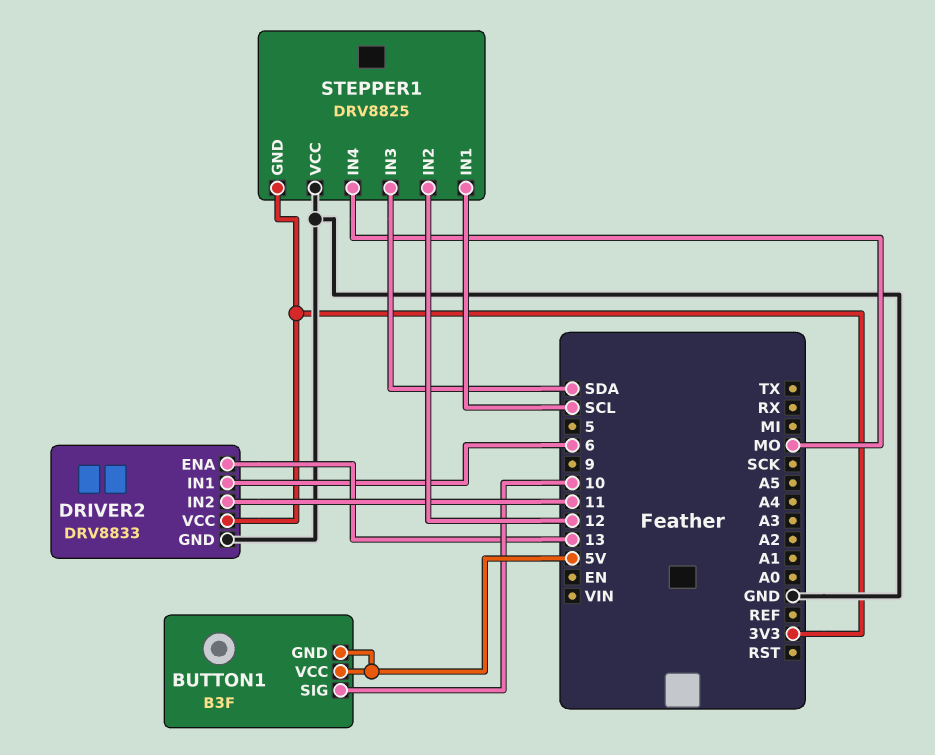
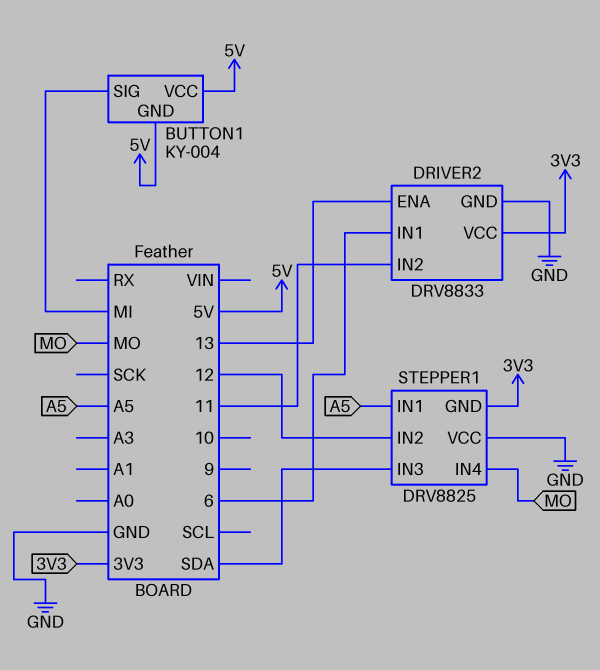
BUTTON1: B3F -> KY-004
BUTTON1 pin SIG: 10 -> MI
STEPPER1 pin IN1: SCL -> A5

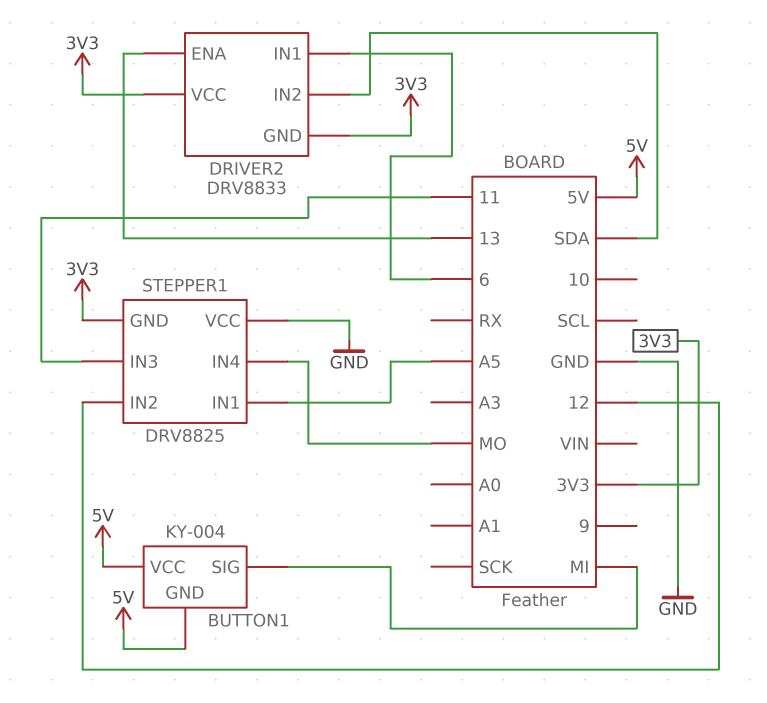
DRIVER2 pin GND: GND -> 3V3
DRIVER2 pin IN2: 11 -> SDA
STEPPER1 pin IN3: SDA -> 11

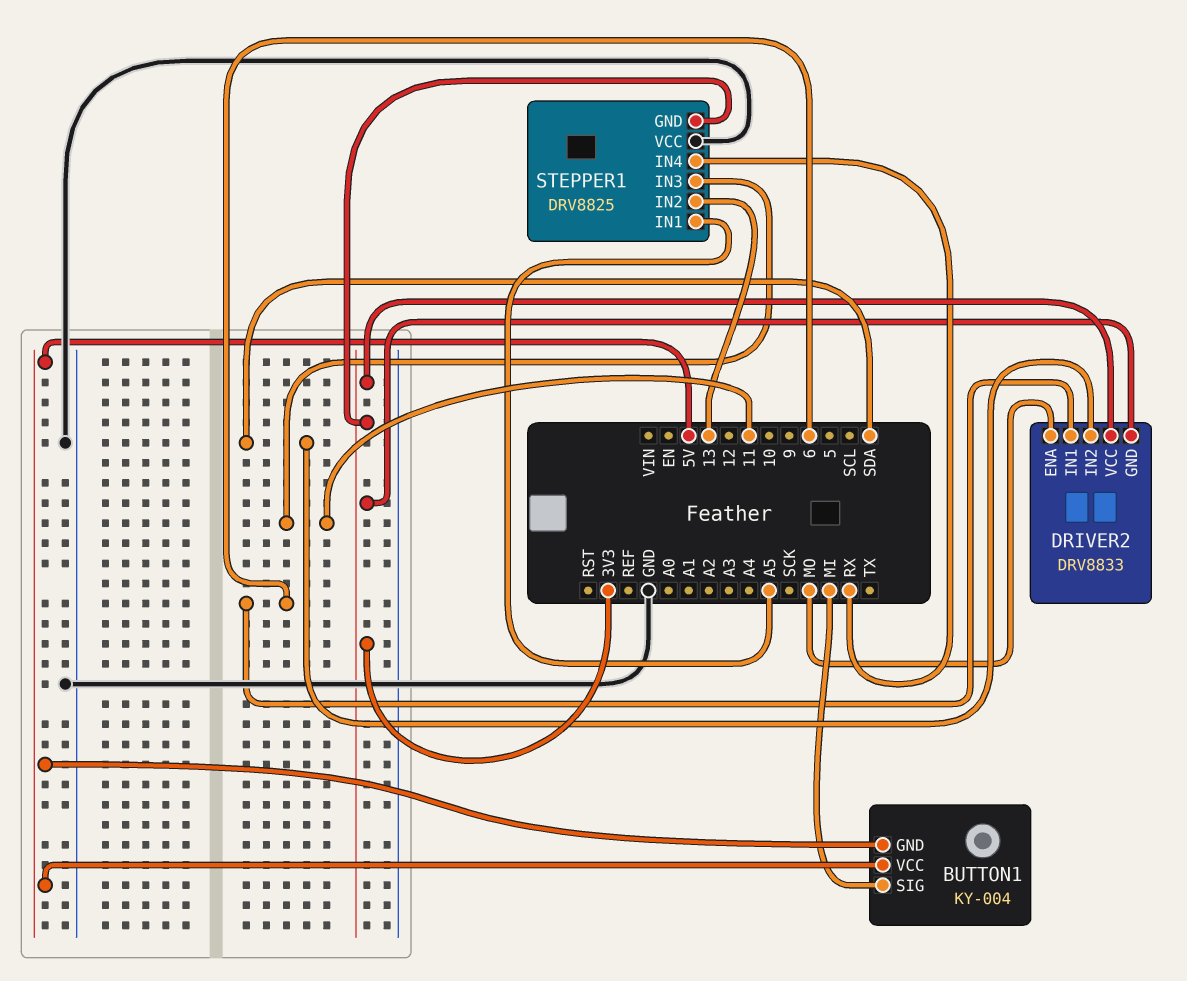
DRIVER2 pin ENA: 13 -> MO
STEPPER1 pin IN2: 12 -> 13
STEPPER1 pin IN4: MO -> RX

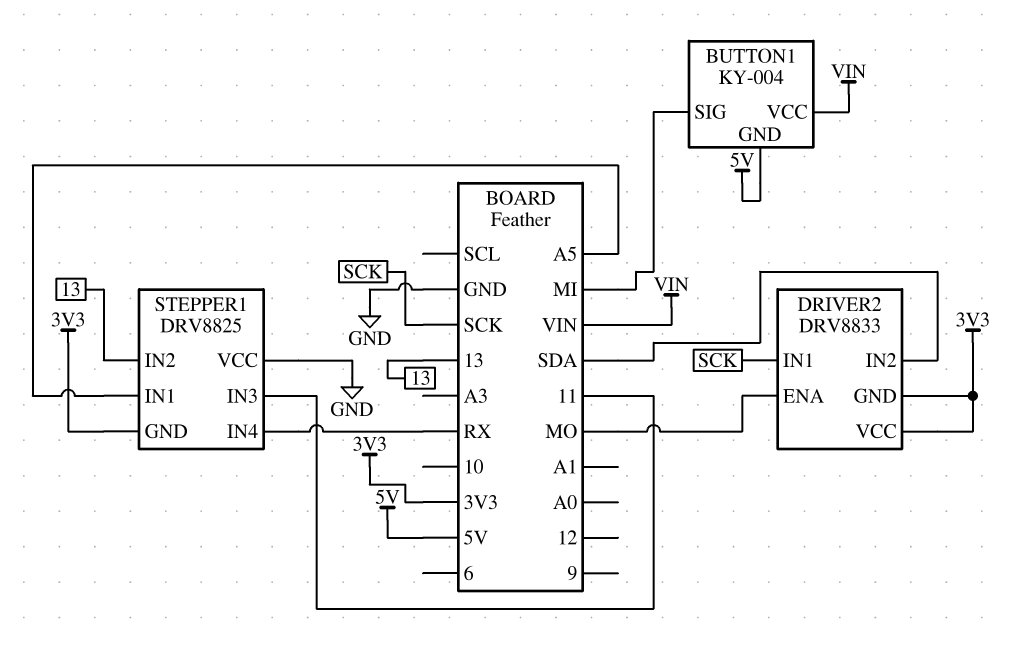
BUTTON1 pin VCC: 5V -> VIN
DRIVER2 pin IN1: 6 -> SCK

